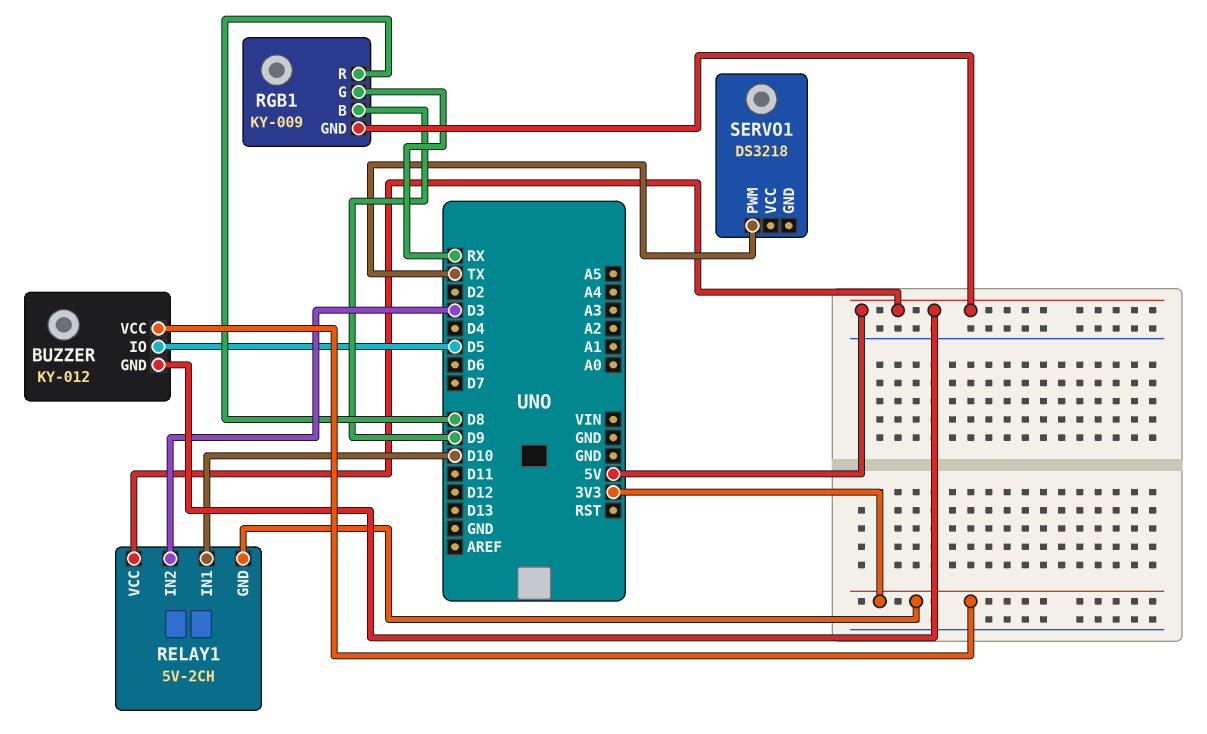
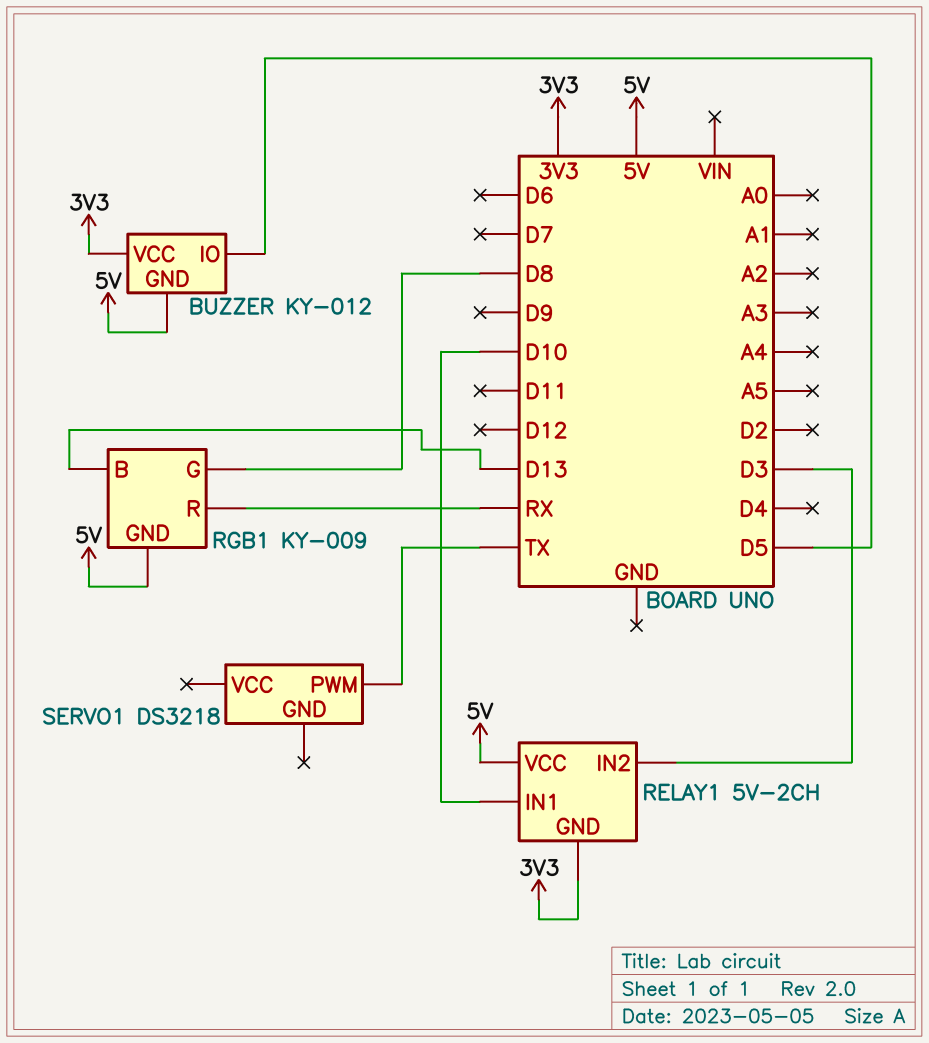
RGB1 pin B: D9 -> D13
RGB1 pin G: RX -> D8
RGB1 pin R: D8 -> RX

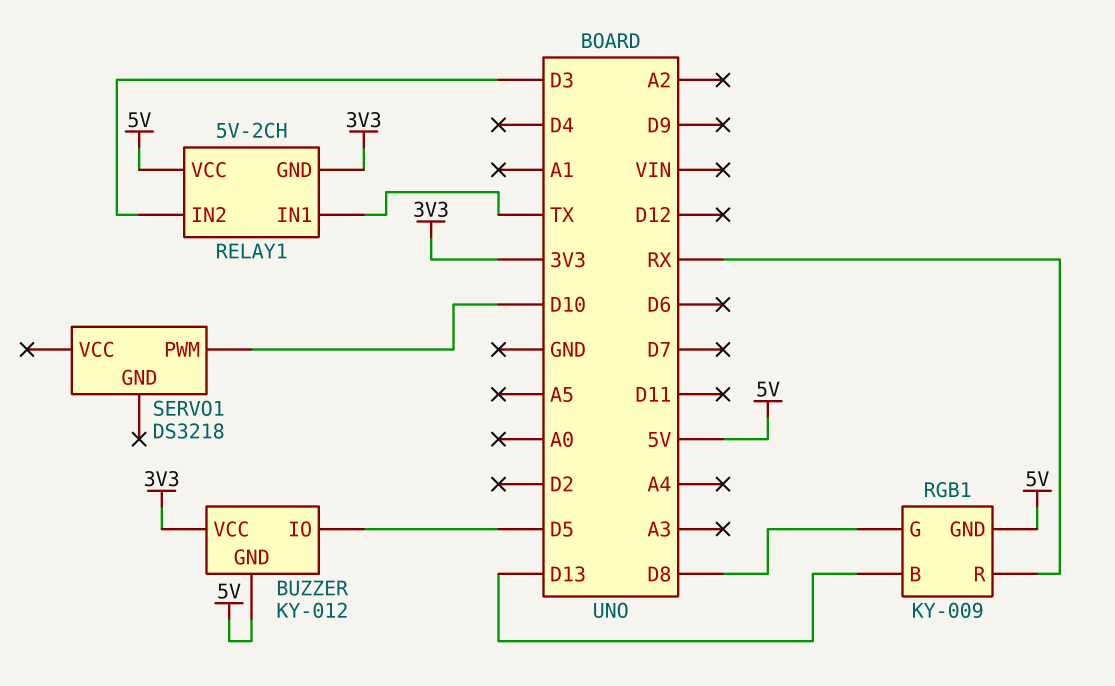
RELAY1 pin IN1: D10 -> TX
SERVO1 pin PWM: TX -> D10

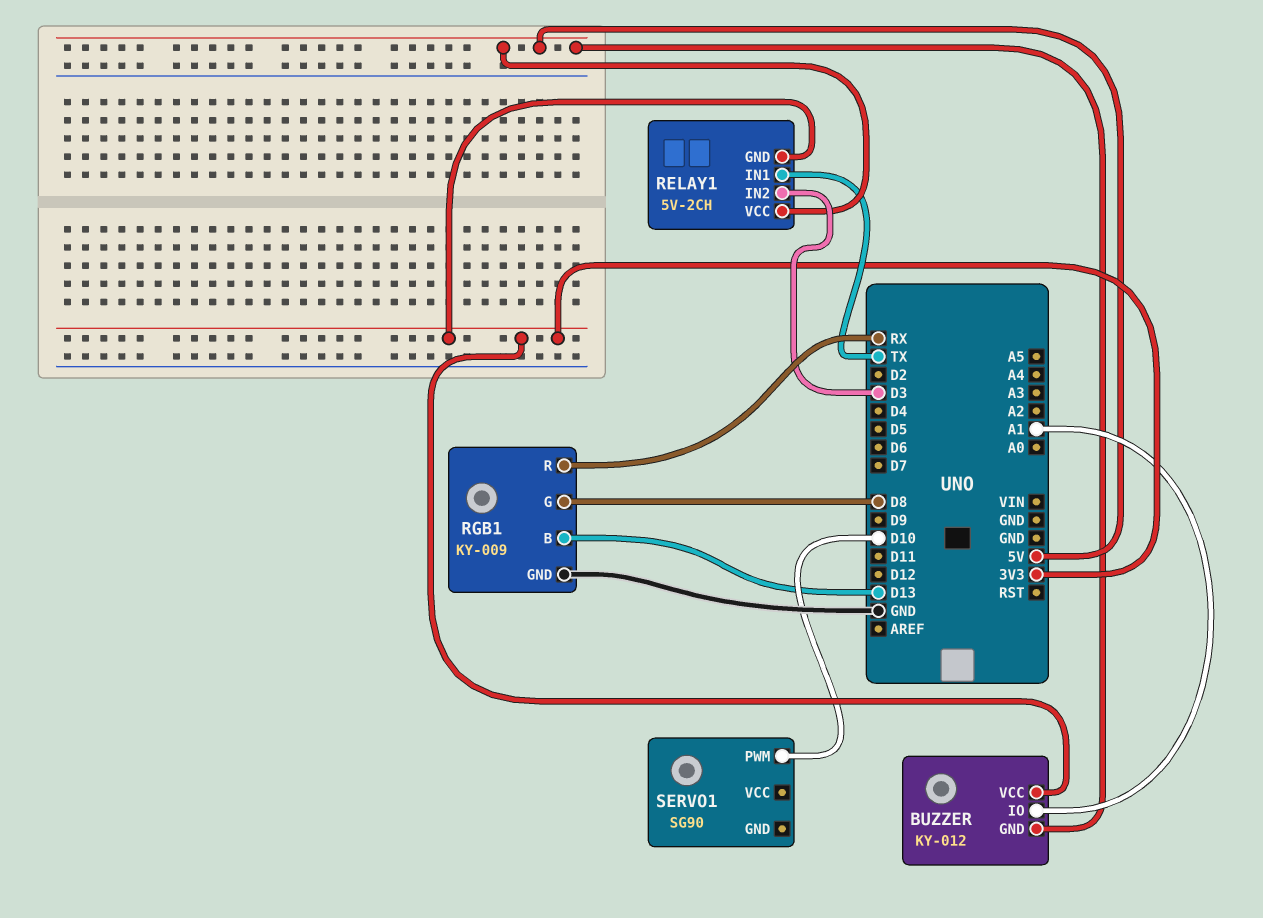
BUZZER pin IO: D5 -> A1
RGB1 pin GND: 5V -> GND
SERVO1: DS3218 -> SG90

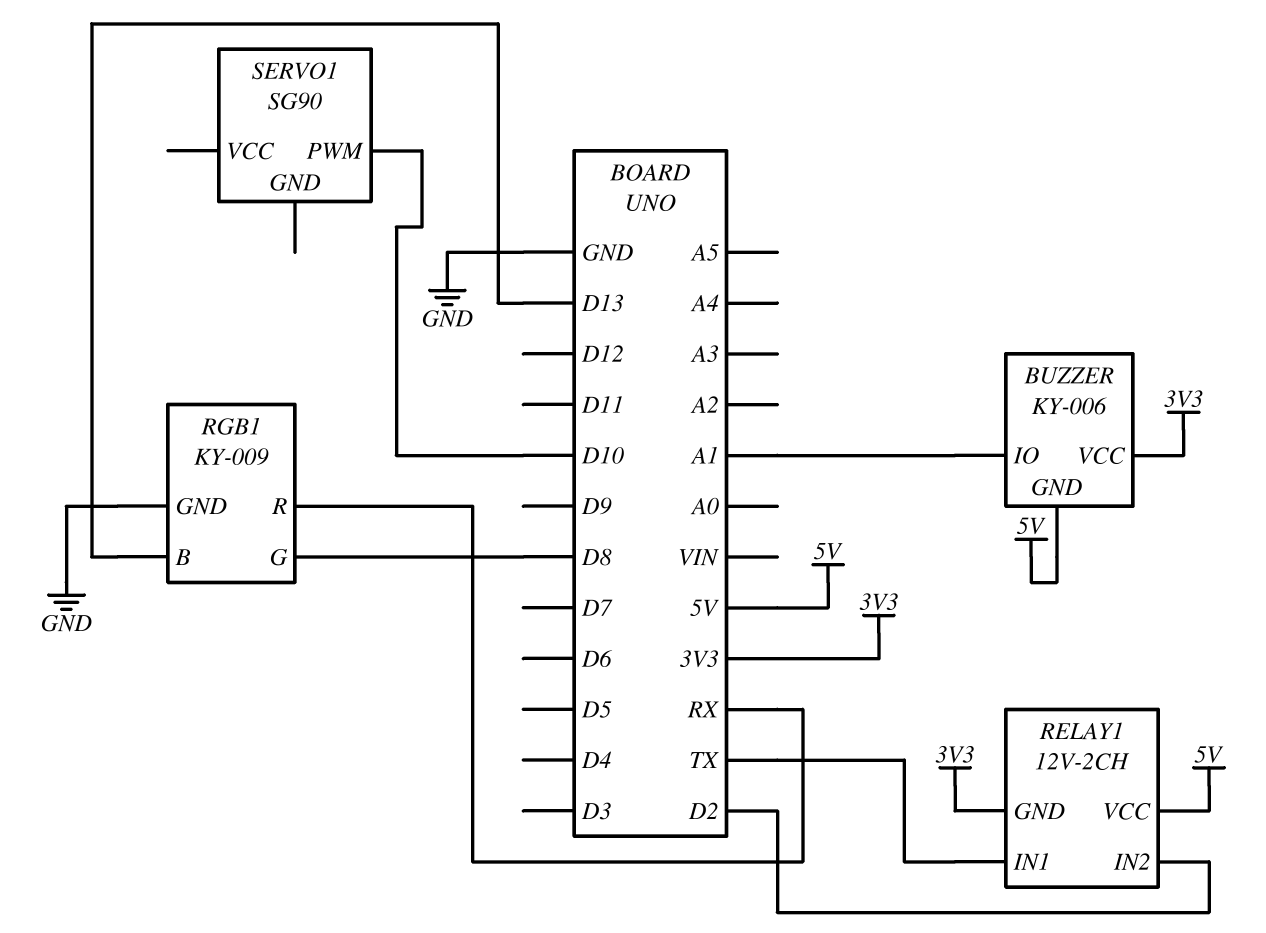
BUZZER: KY-012 -> KY-006
RELAY1: 5V-2CH -> 12V-2CH
RELAY1 pin IN2: D3 -> D2

